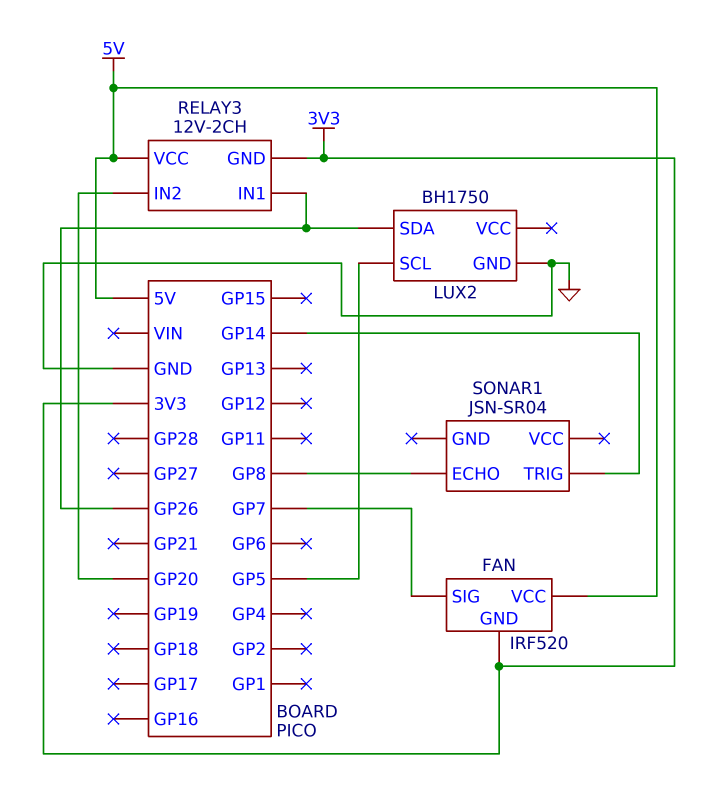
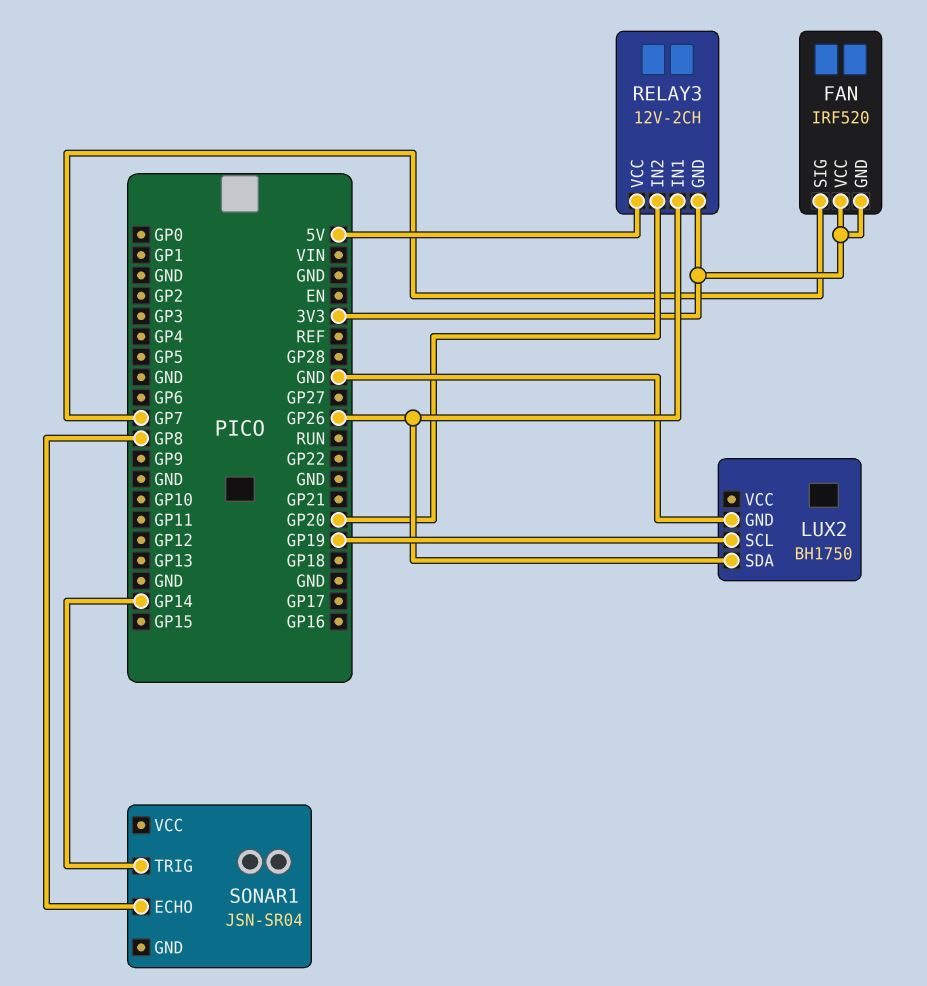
FAN pin VCC: 5V -> 3V3
LUX2 pin SCL: GP5 -> GP19

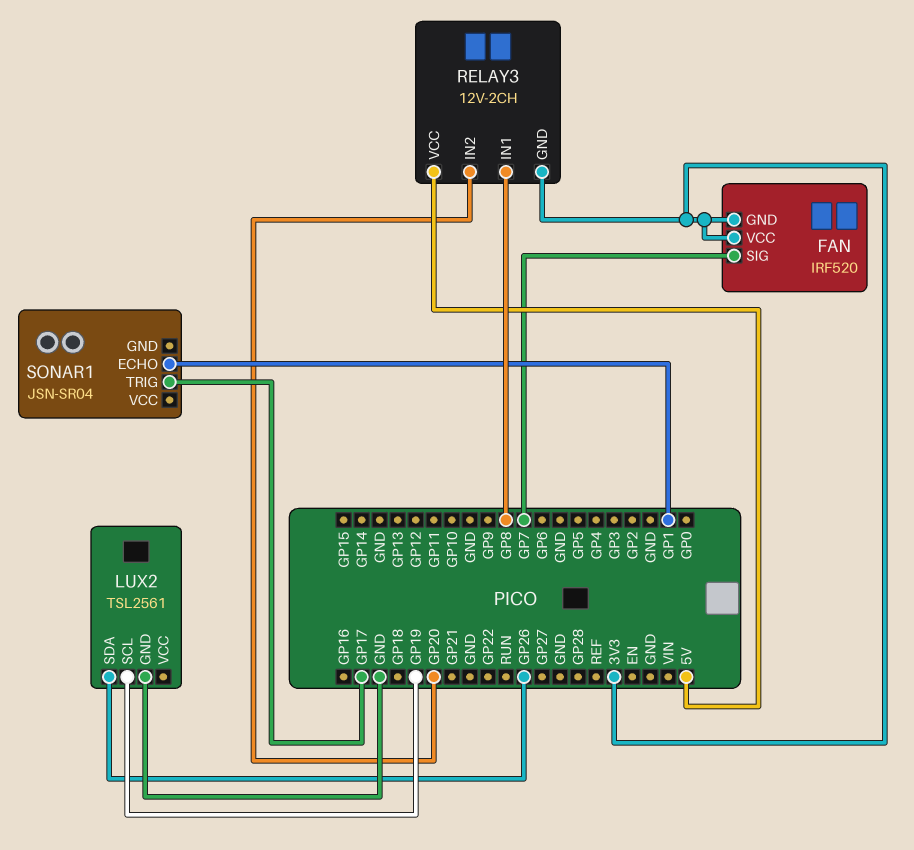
LUX2: BH1750 -> TSL2561
RELAY3 pin IN1: GP26 -> GP8
SONAR1 pin ECHO: GP8 -> GP1
SONAR1 pin TRIG: GP14 -> GP17

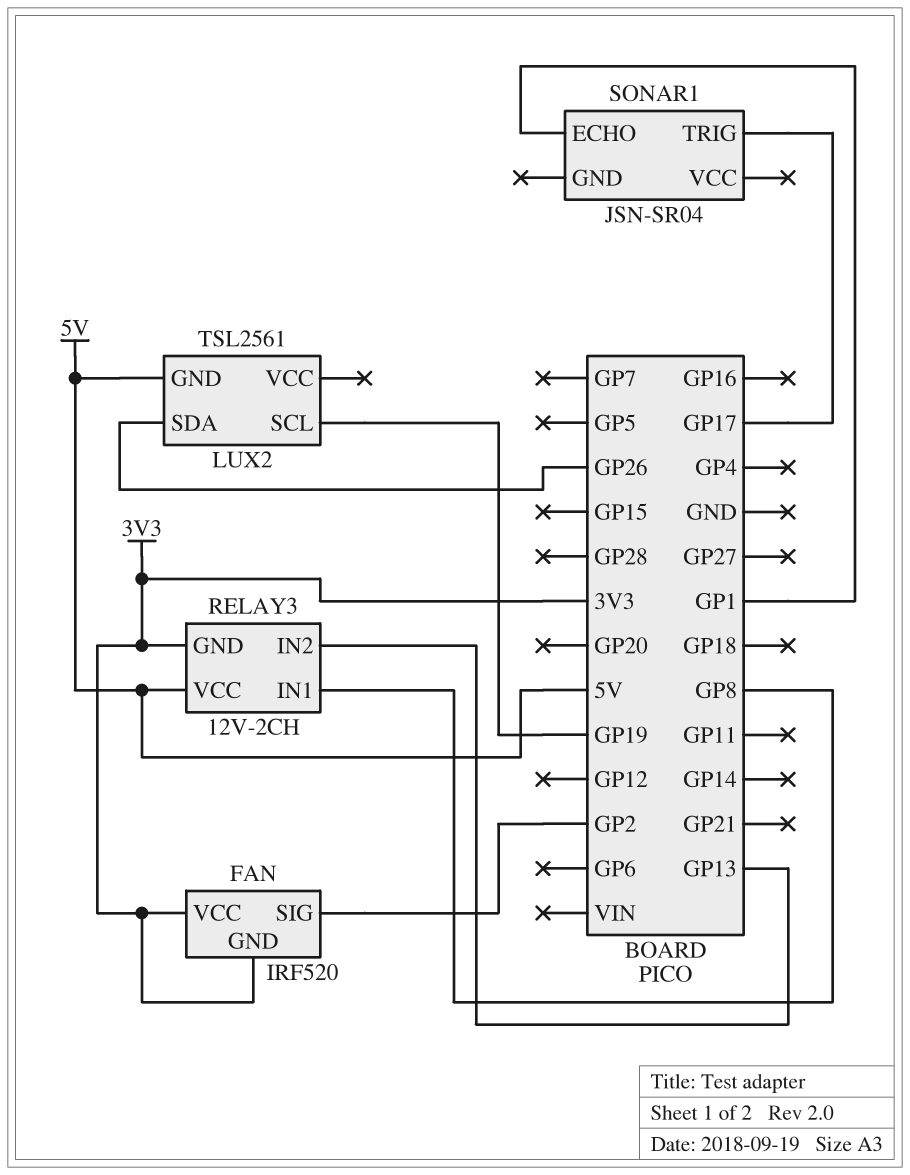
FAN pin SIG: GP7 -> GP2
LUX2 pin GND: GND -> 5V
RELAY3 pin IN2: GP20 -> GP13

